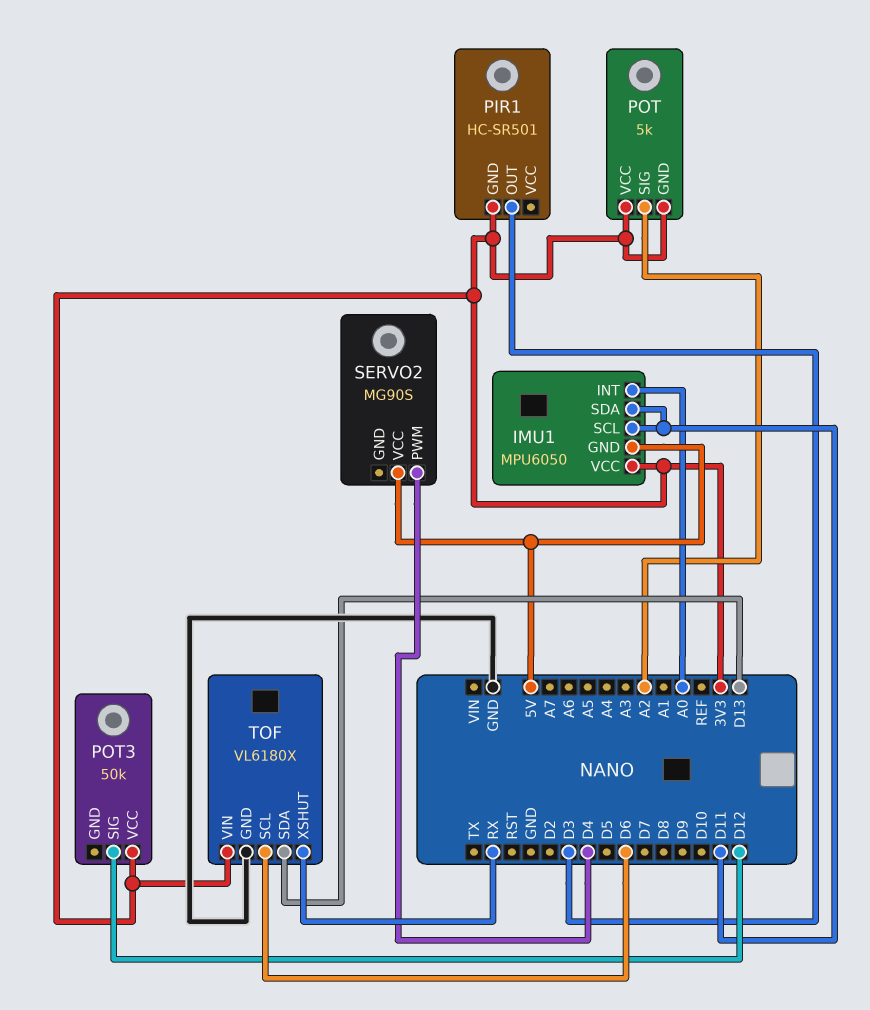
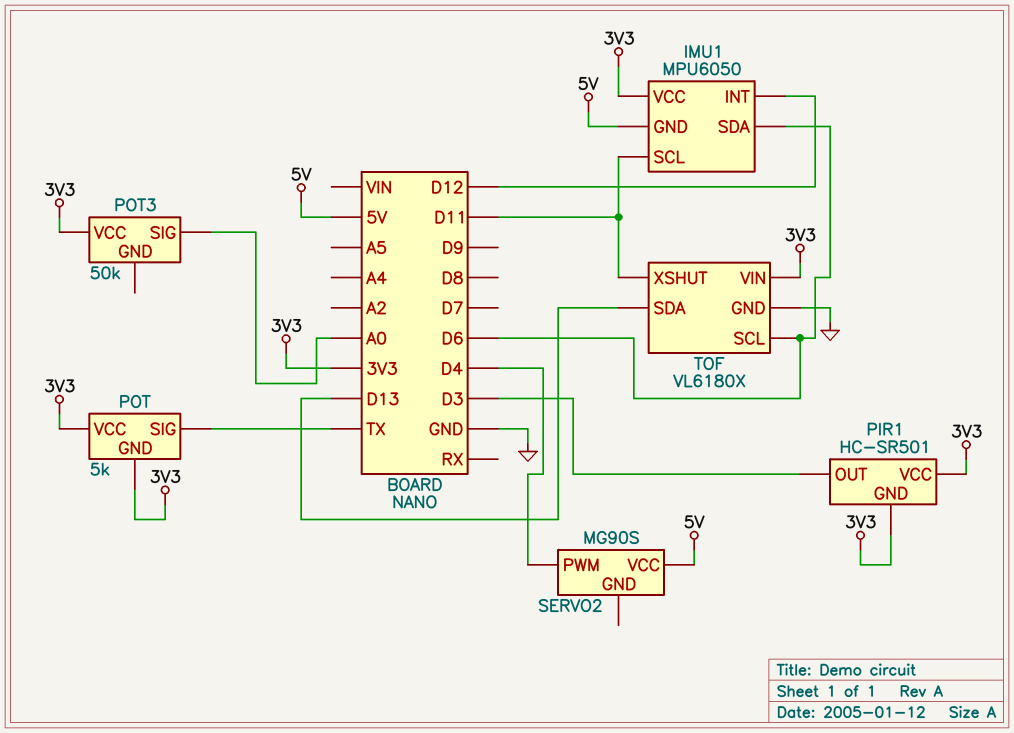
IMU1 pin INT: A0 -> D12
IMU1 pin SDA: D11 -> D6
PIR1 pin VCC: none -> 3V3
POT pin SIG: A2 -> TX
POT3 pin SIG: D12 -> A0
TOF pin XSHUT: RX -> D11

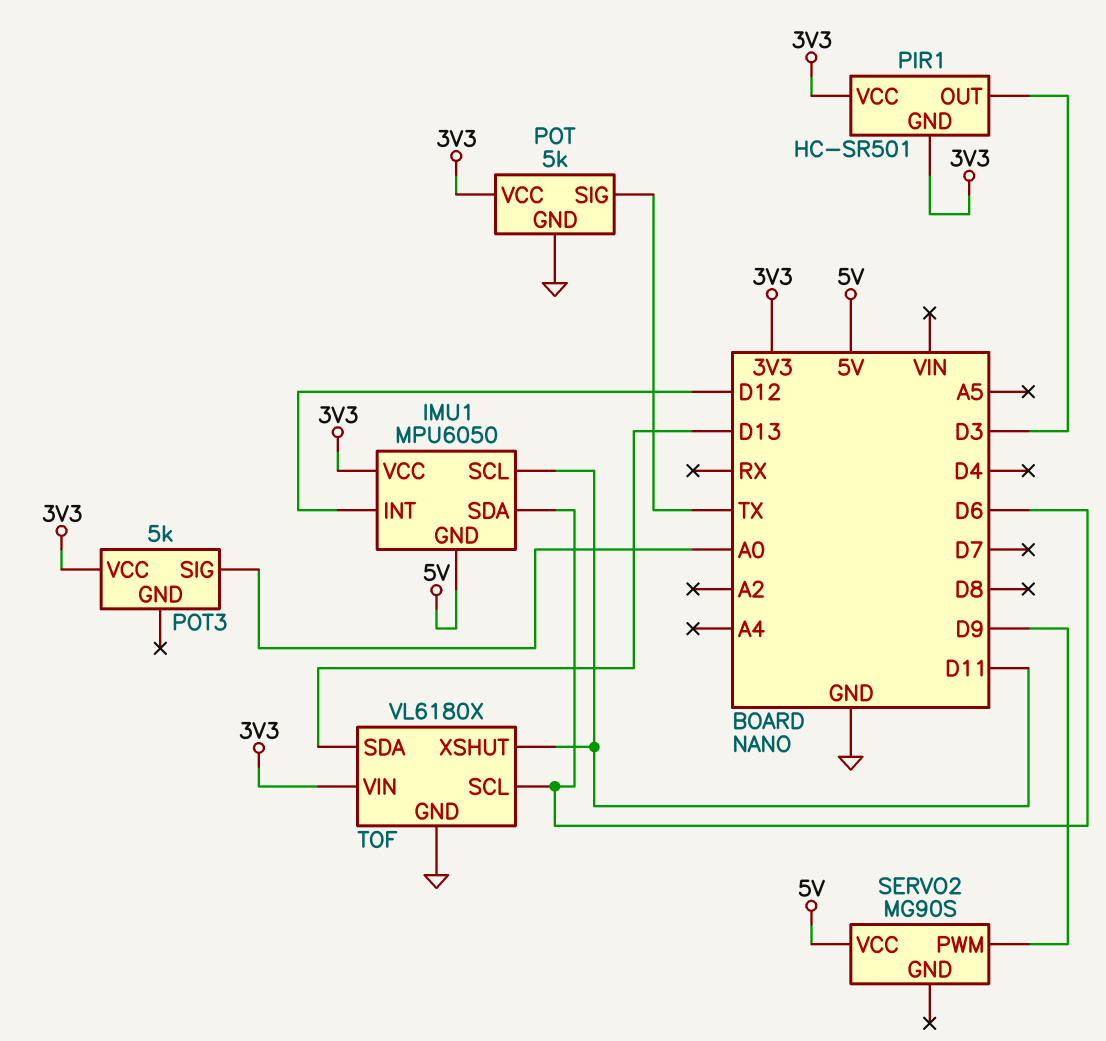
POT pin GND: 3V3 -> GND
POT3: 50k -> 5k
SERVO2 pin PWM: D4 -> D9

